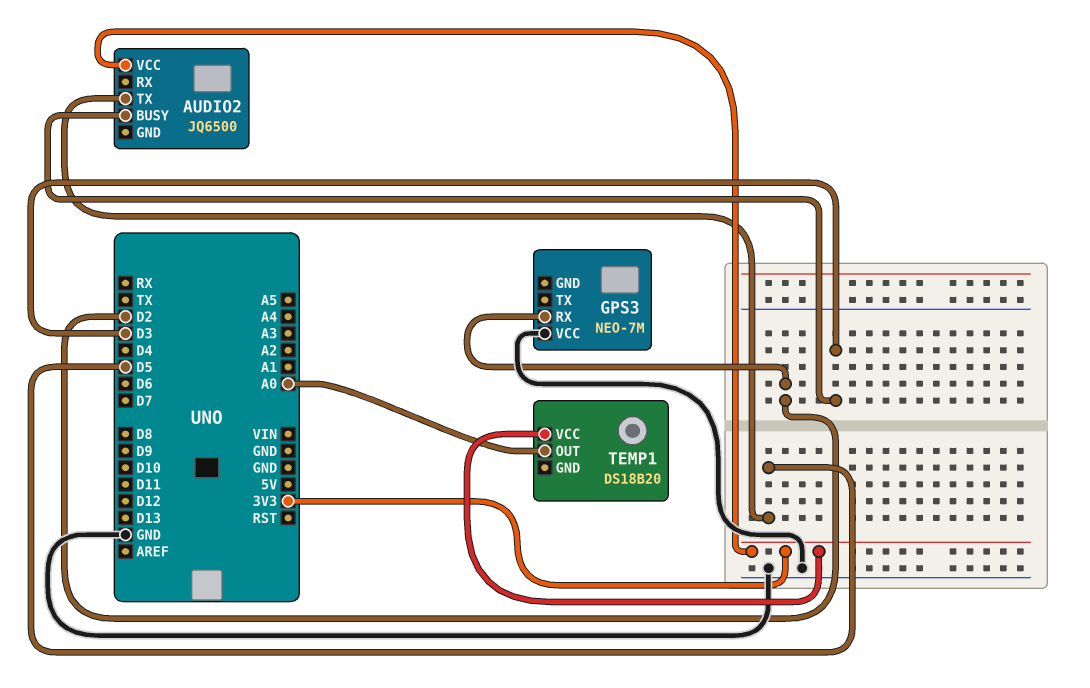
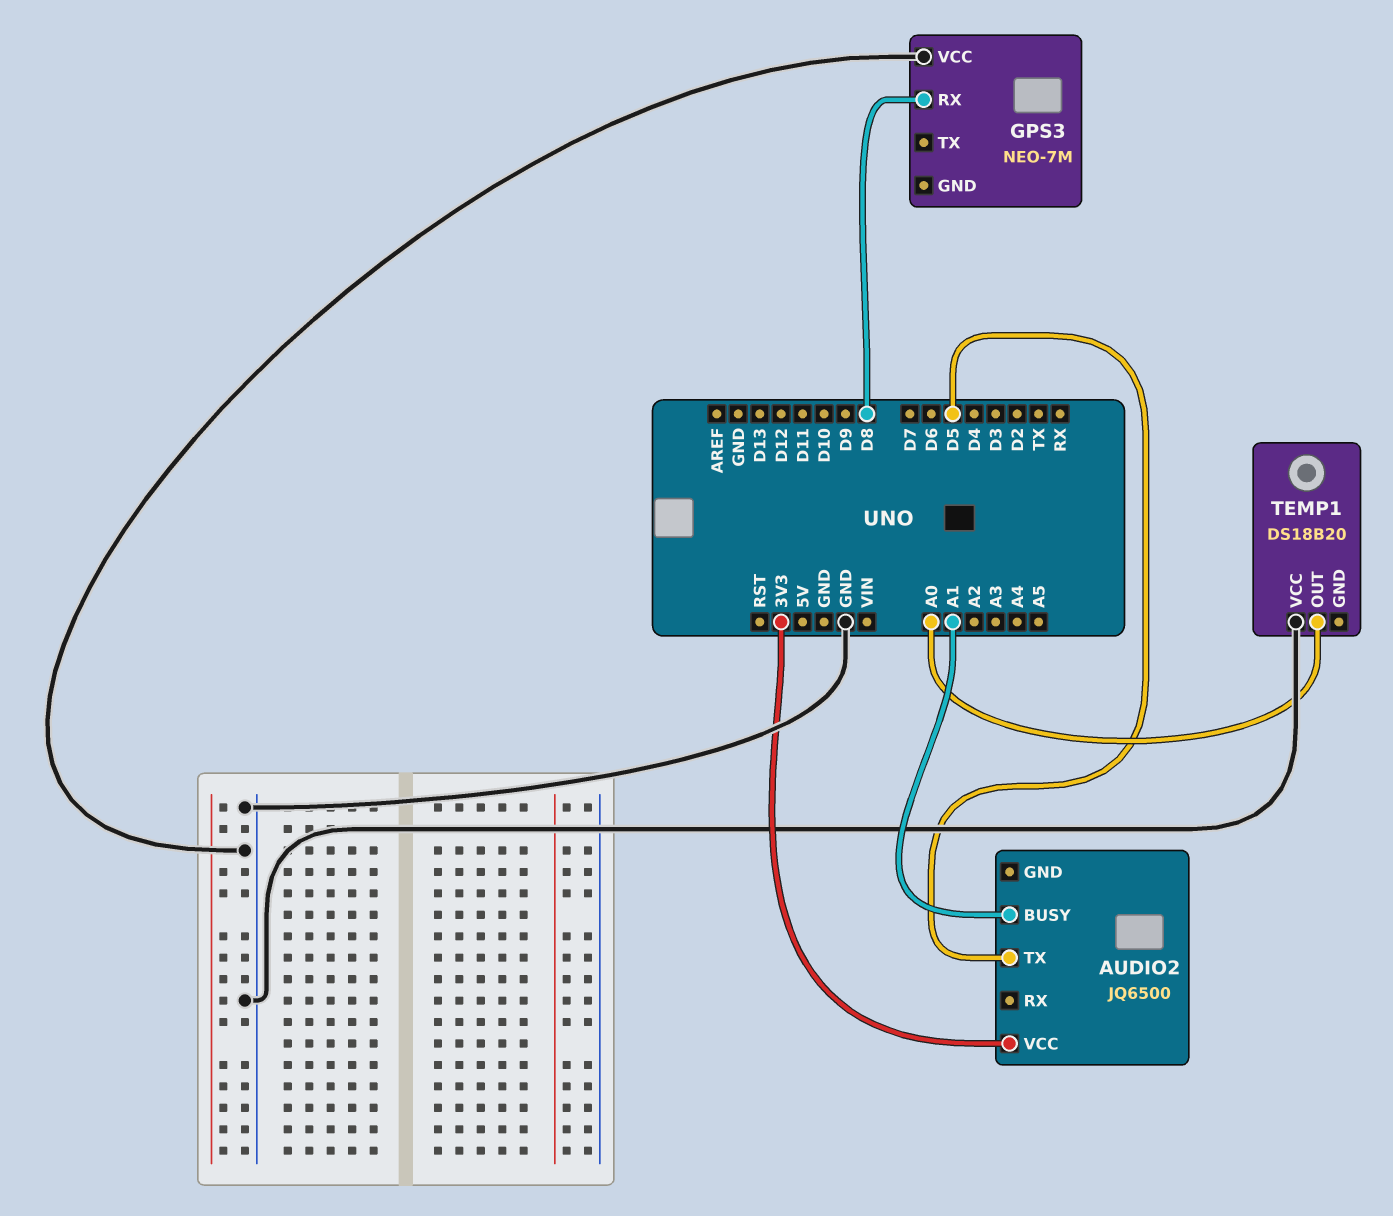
AUDIO2 pin BUSY: D3 -> A1
GPS3 pin RX: D2 -> D8
TEMP1 pin VCC: 3V3 -> GND

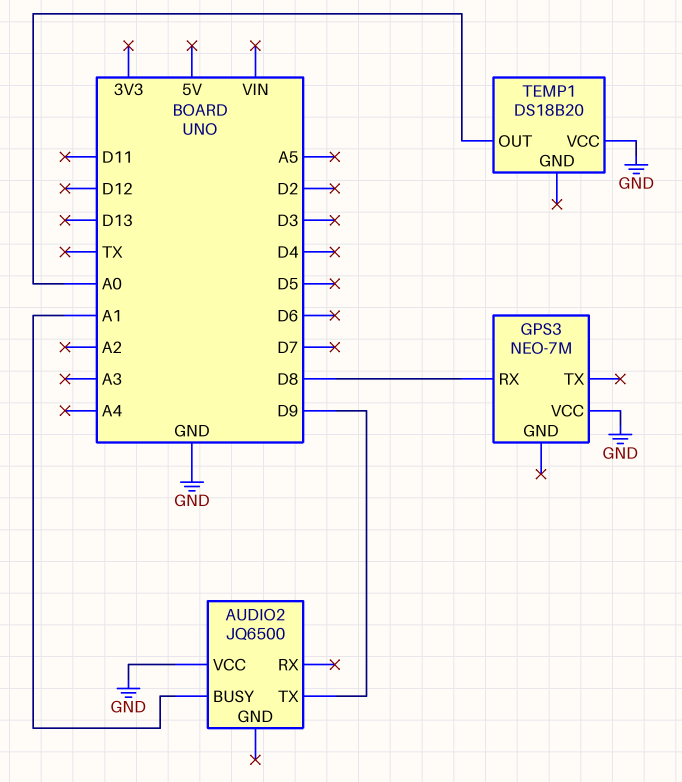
AUDIO2 pin TX: D5 -> D9
AUDIO2 pin VCC: 3V3 -> GND

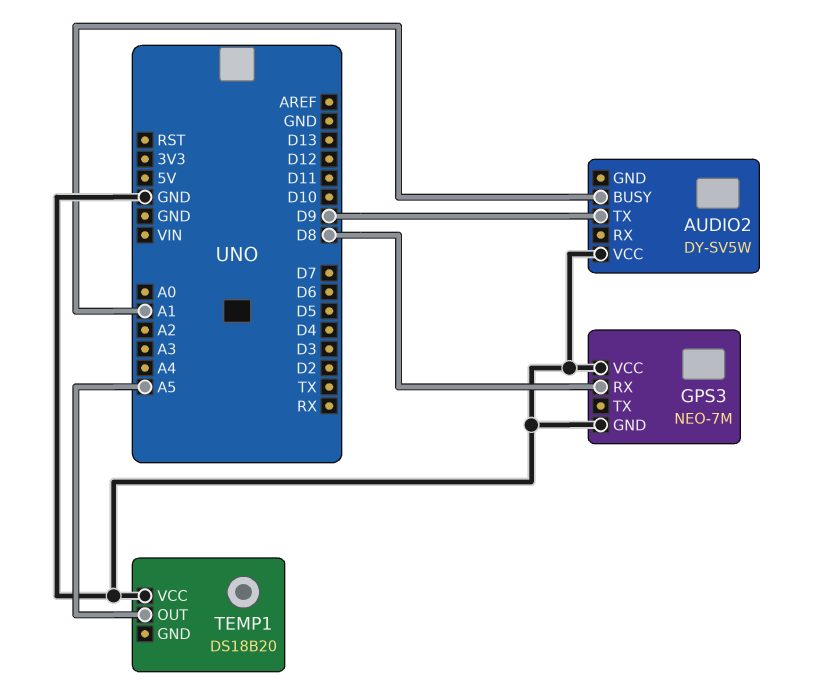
AUDIO2: JQ6500 -> DY-SV5W
GPS3 pin GND: none -> GND
TEMP1 pin OUT: A0 -> A5

